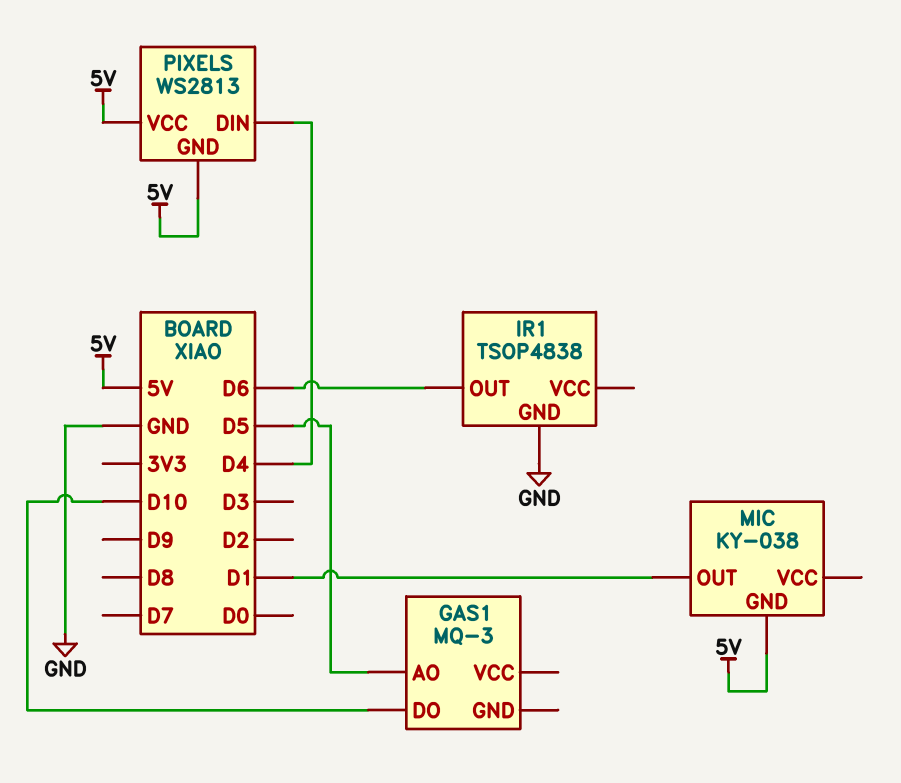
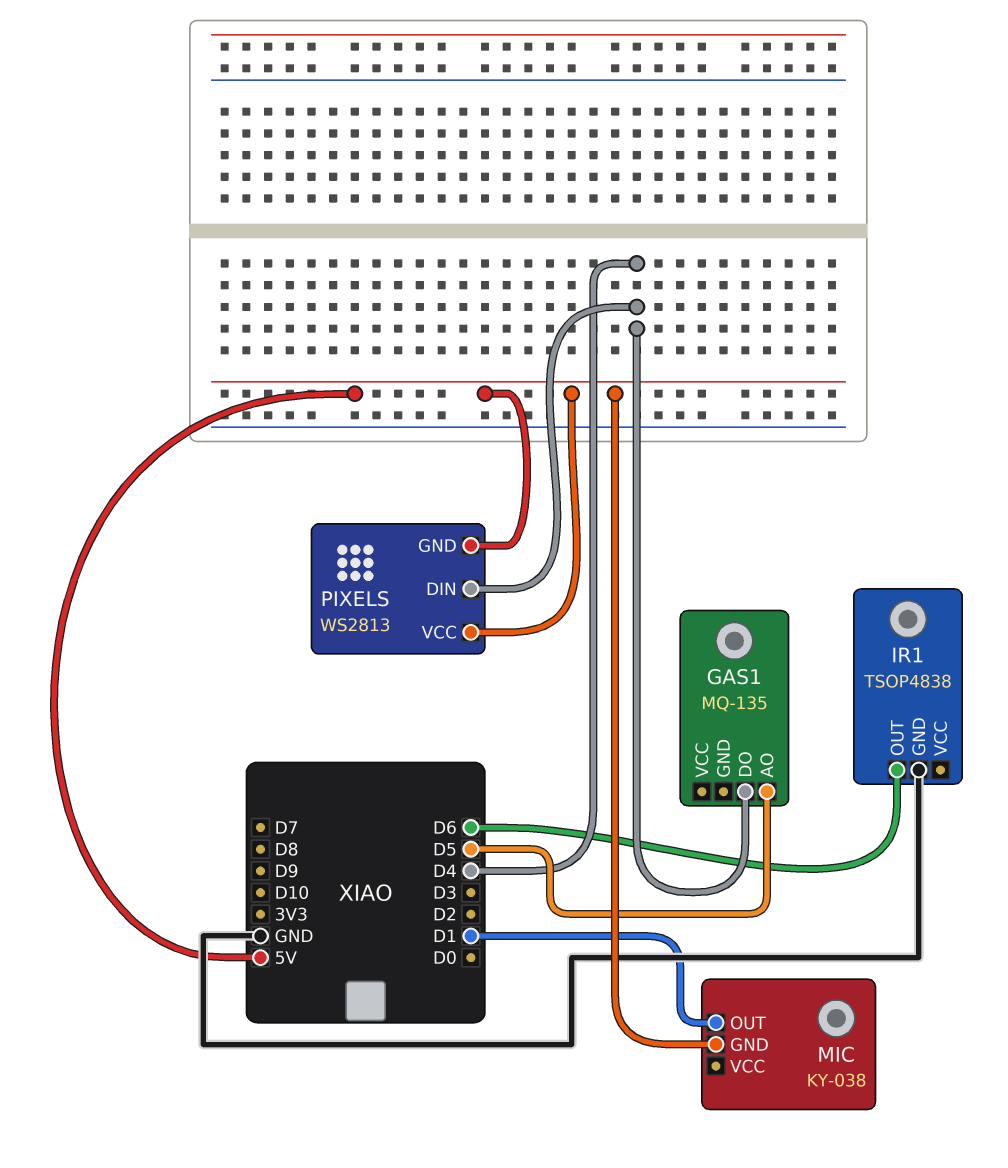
GAS1: MQ-3 -> MQ-135
GAS1 pin DO: D10 -> D4

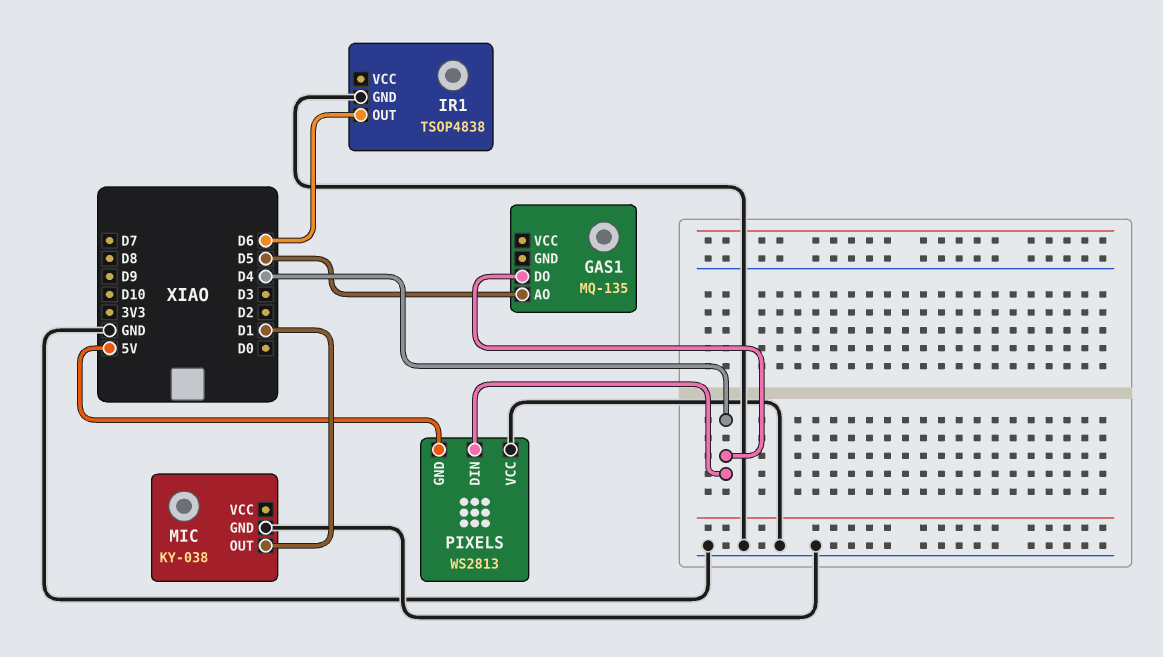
MIC pin GND: 5V -> GND
PIXELS pin VCC: 5V -> GND

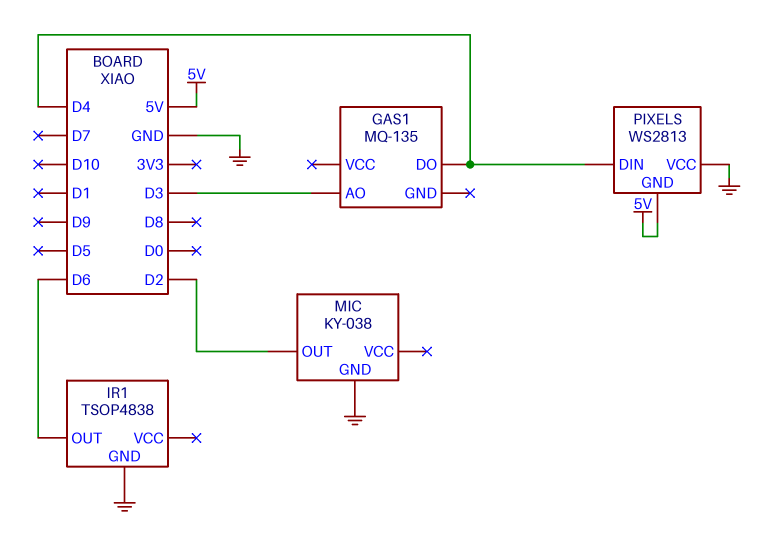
GAS1 pin AO: D5 -> D3
MIC pin OUT: D1 -> D2

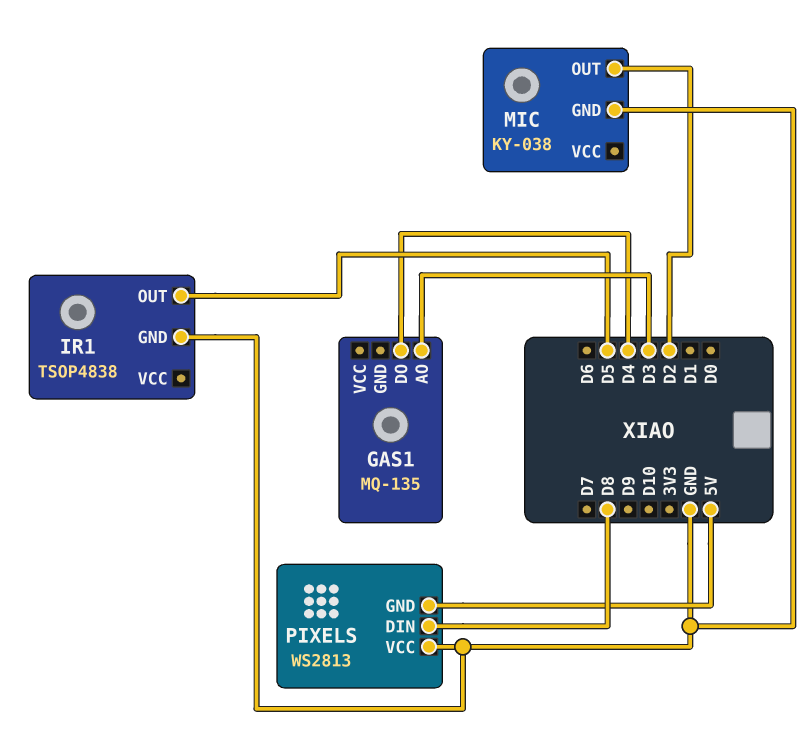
IR1 pin OUT: D6 -> D5
PIXELS pin DIN: D4 -> D8

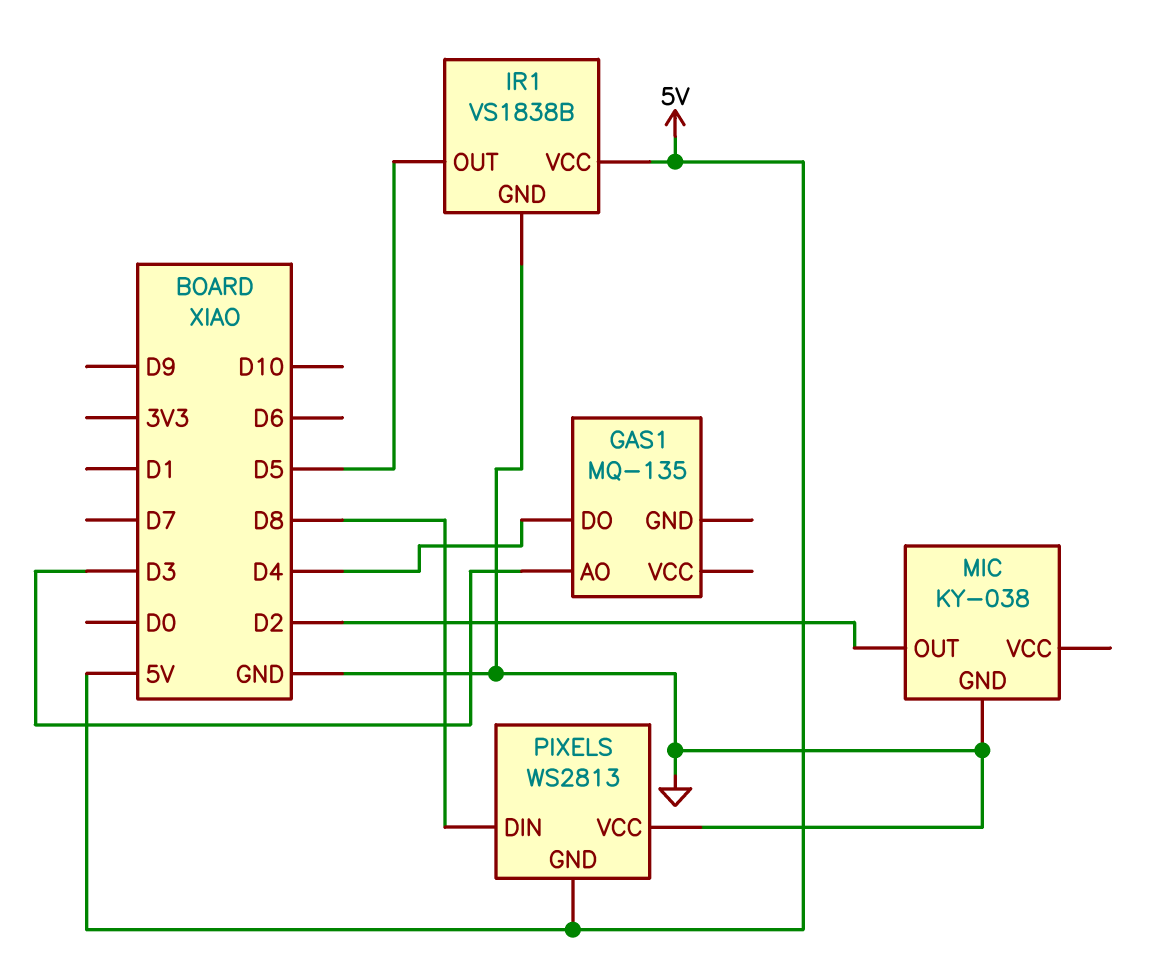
IR1: TSOP4838 -> VS1838B
IR1 pin VCC: none -> 5V

